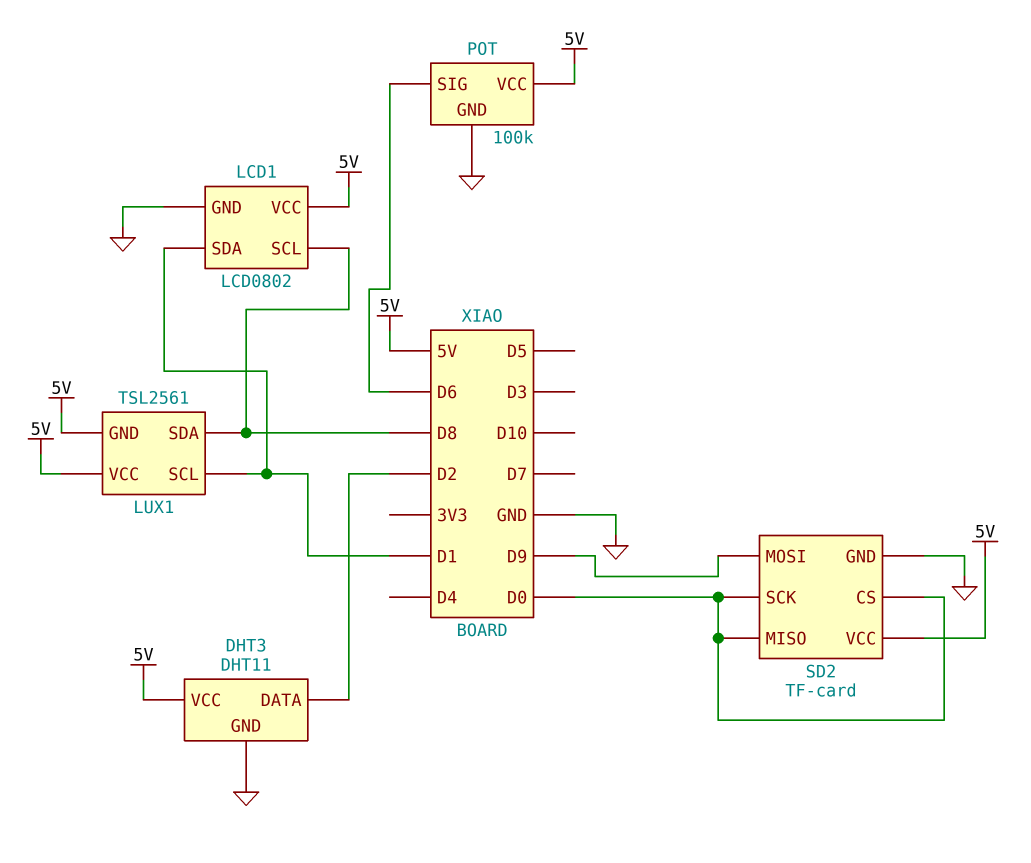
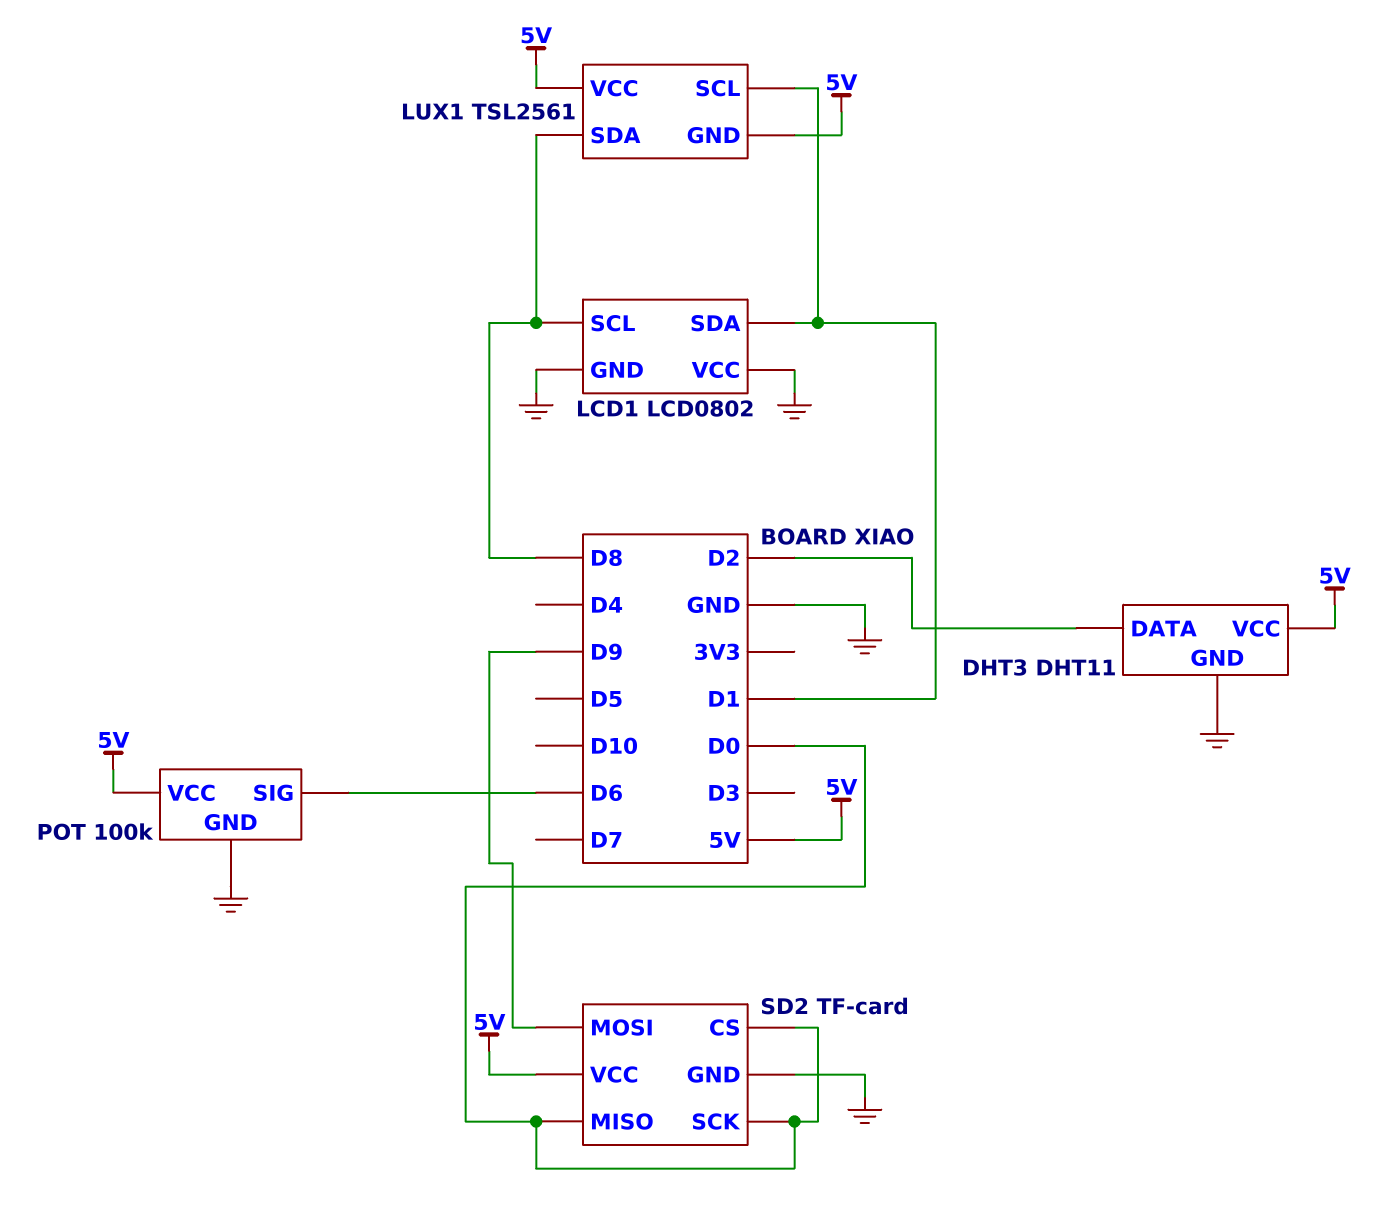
LCD1 pin VCC: 5V -> GND

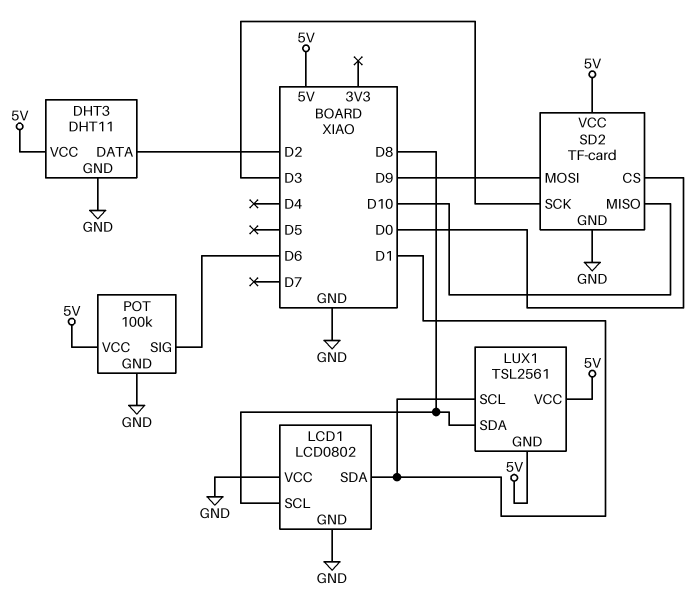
SD2 pin MISO: D0 -> D10
SD2 pin SCK: D0 -> D3

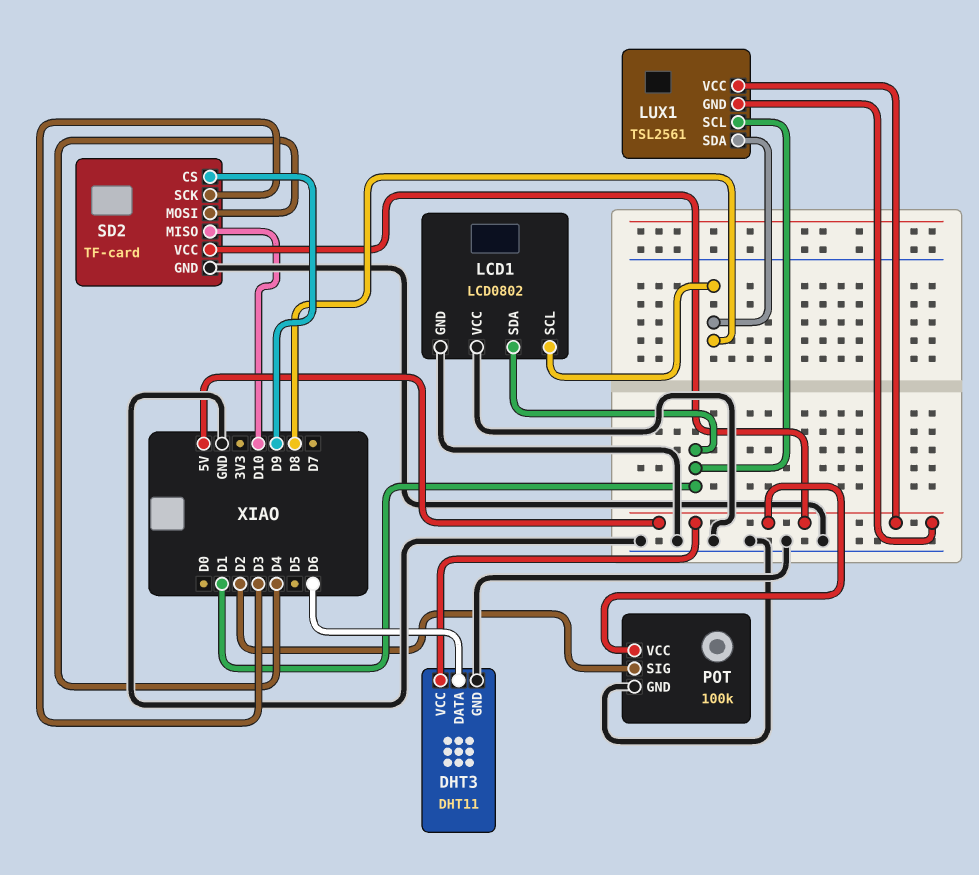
DHT3 pin DATA: D2 -> D6
POT pin SIG: D6 -> D2
SD2 pin CS: D0 -> D9
SD2 pin MOSI: D9 -> D4

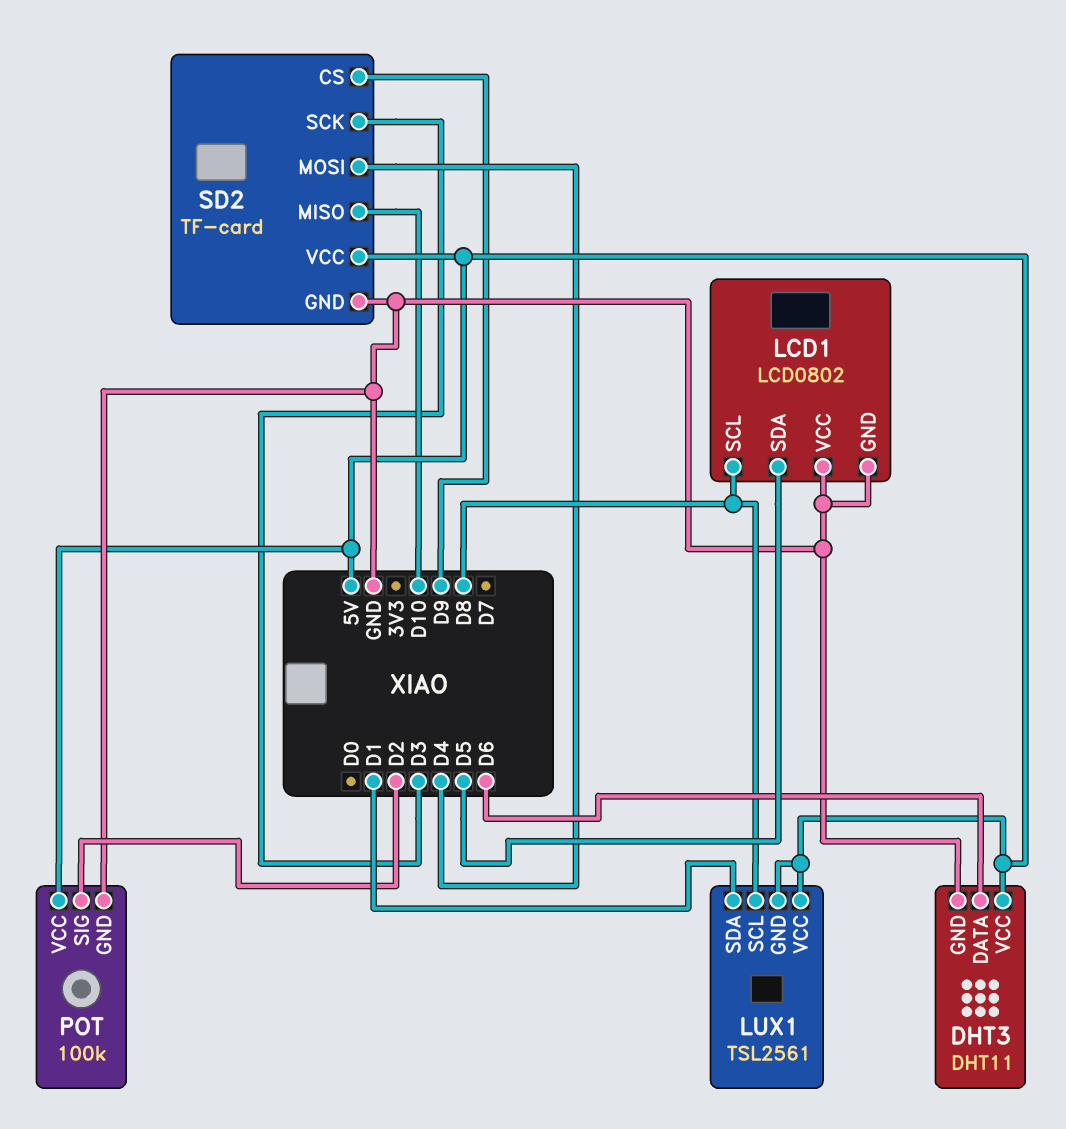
LCD1 pin SDA: D1 -> D5
LUX1 pin SCL: D1 -> D8
LUX1 pin SDA: D8 -> D1

